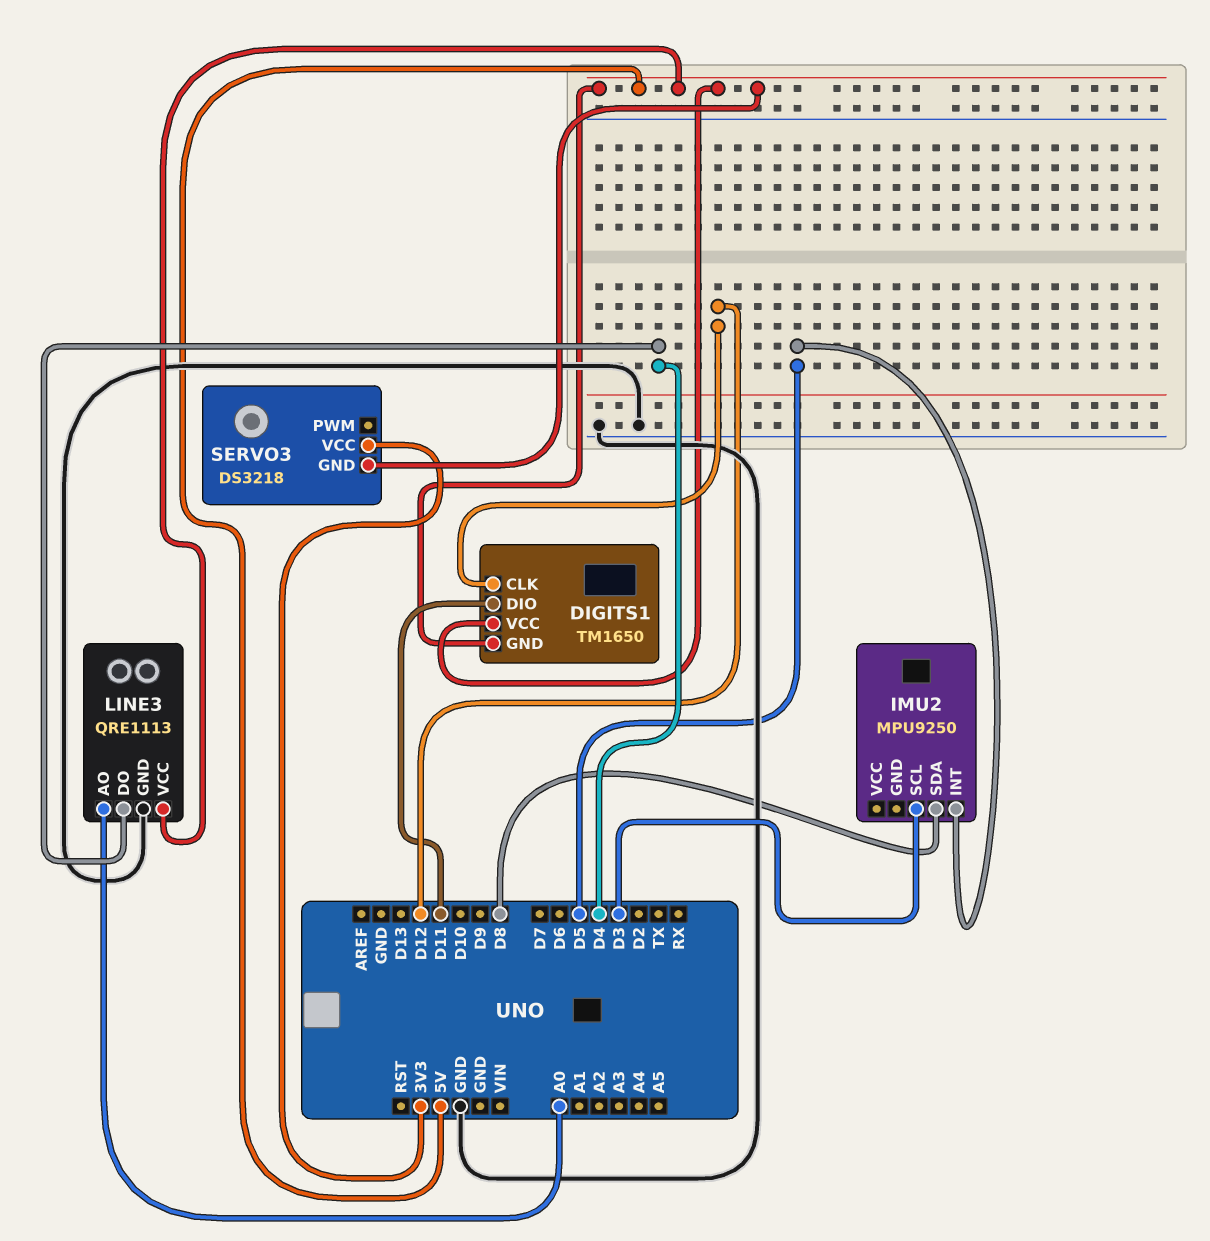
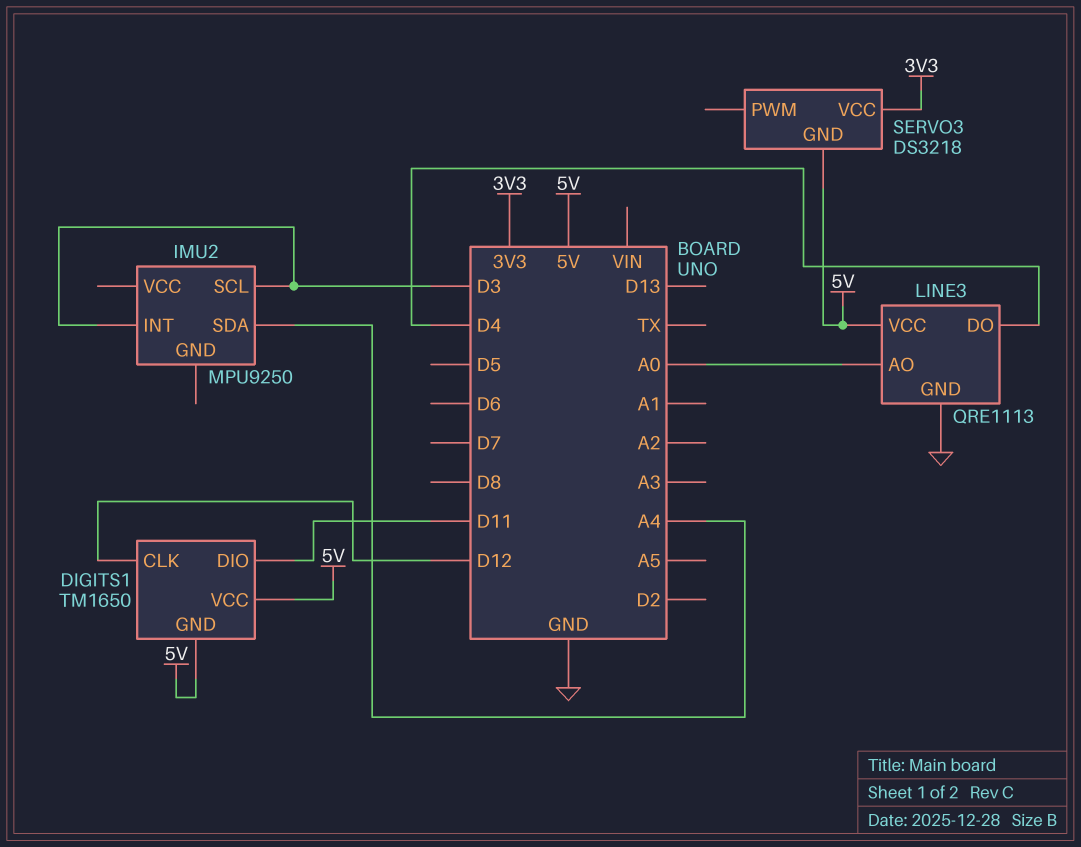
IMU2 pin INT: D5 -> D3
IMU2 pin SDA: D8 -> A4

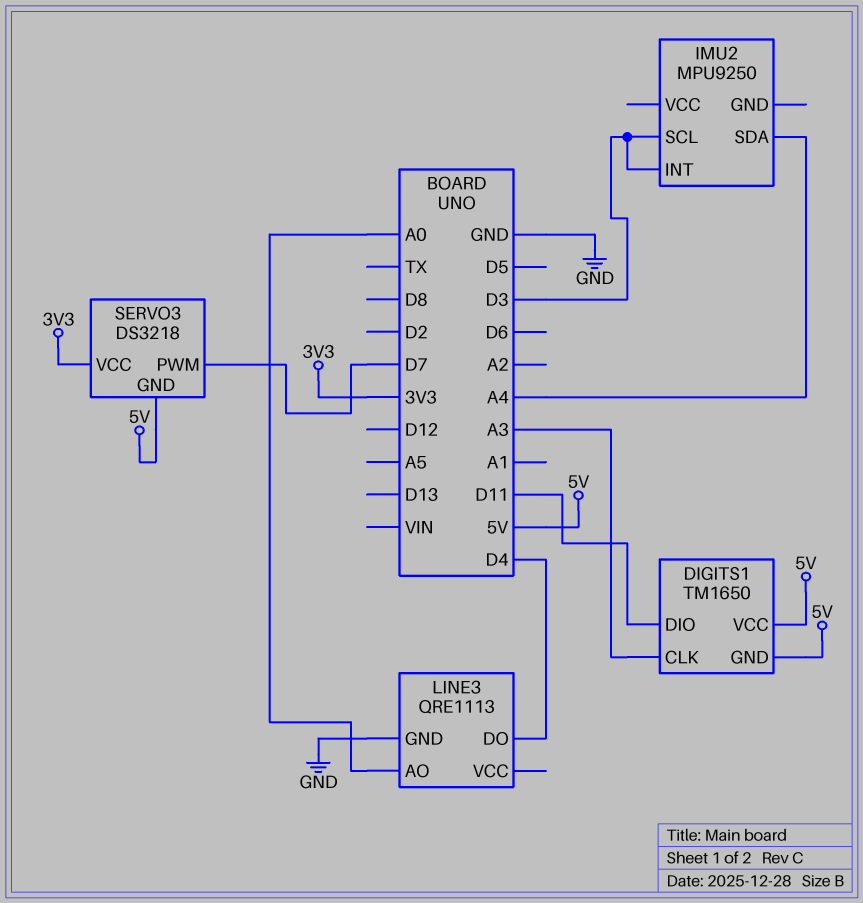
DIGITS1 pin CLK: D12 -> A3
LINE3 pin VCC: 5V -> none
SERVO3 pin PWM: none -> D7

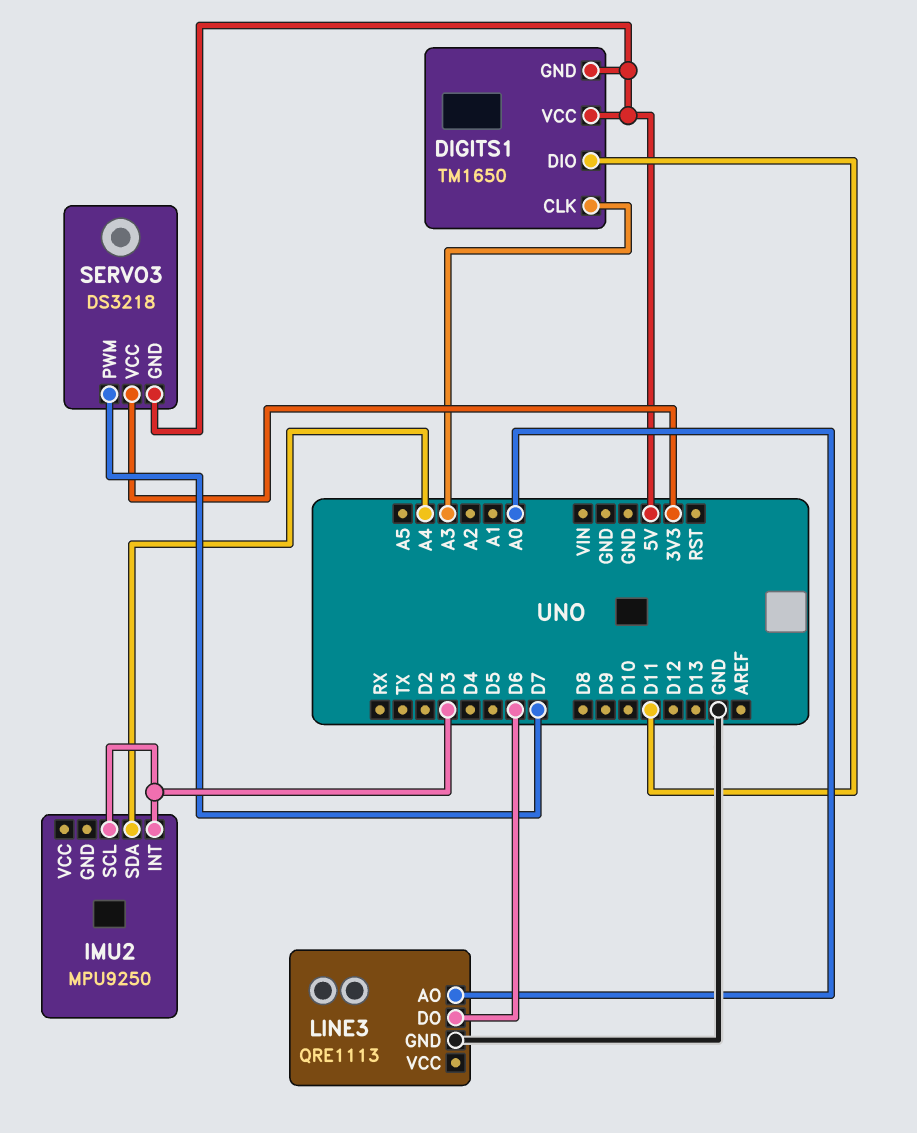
LINE3 pin DO: D4 -> D6

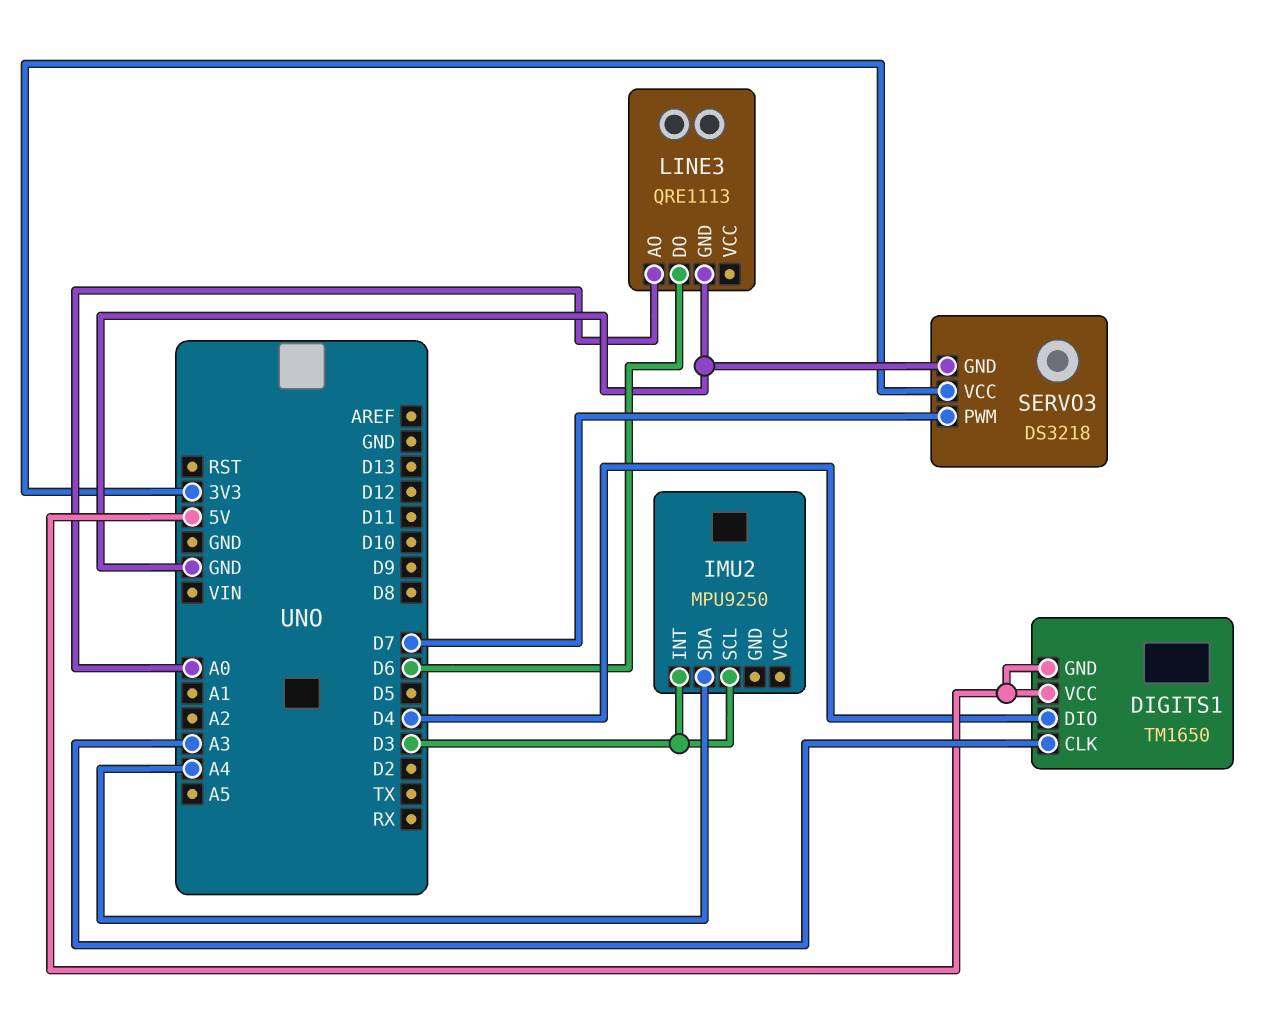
DIGITS1 pin DIO: D11 -> D4
SERVO3 pin GND: 5V -> GND

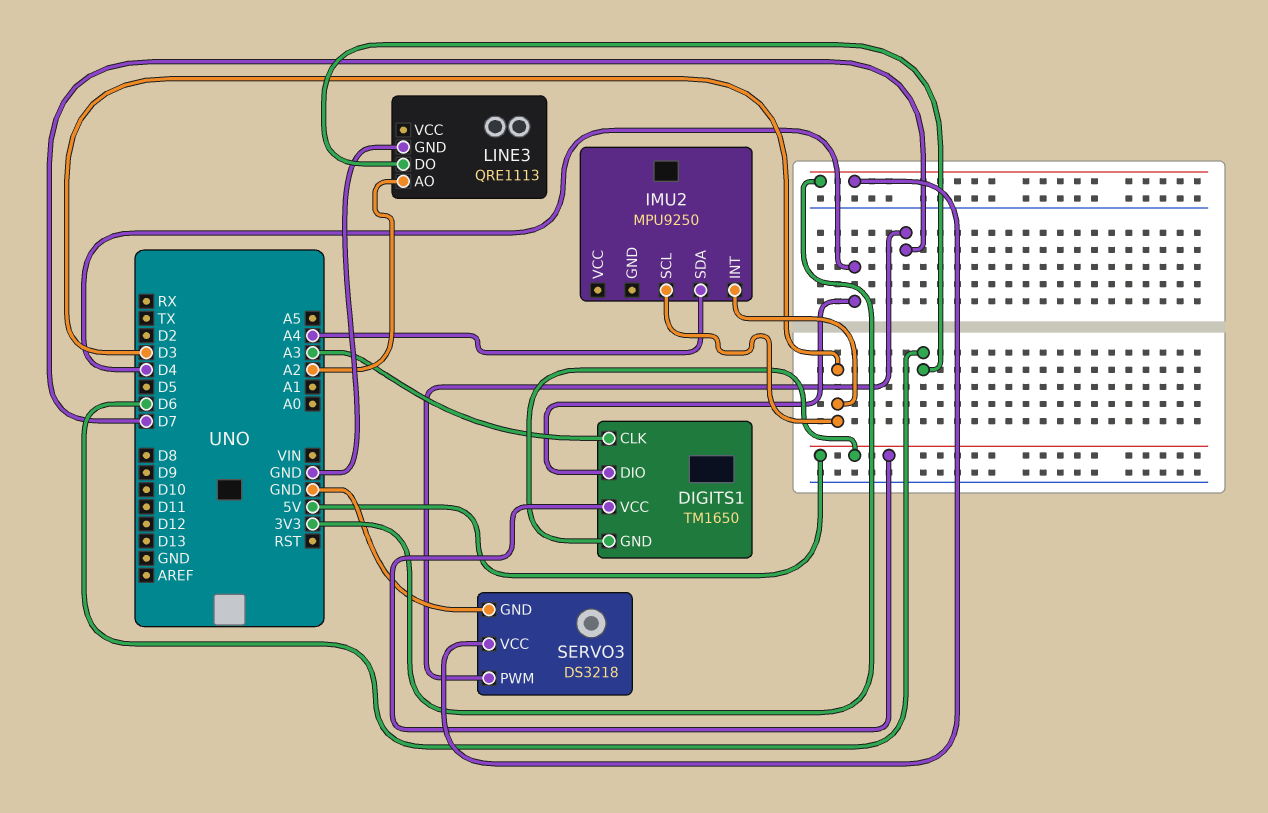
LINE3 pin AO: A0 -> A2

